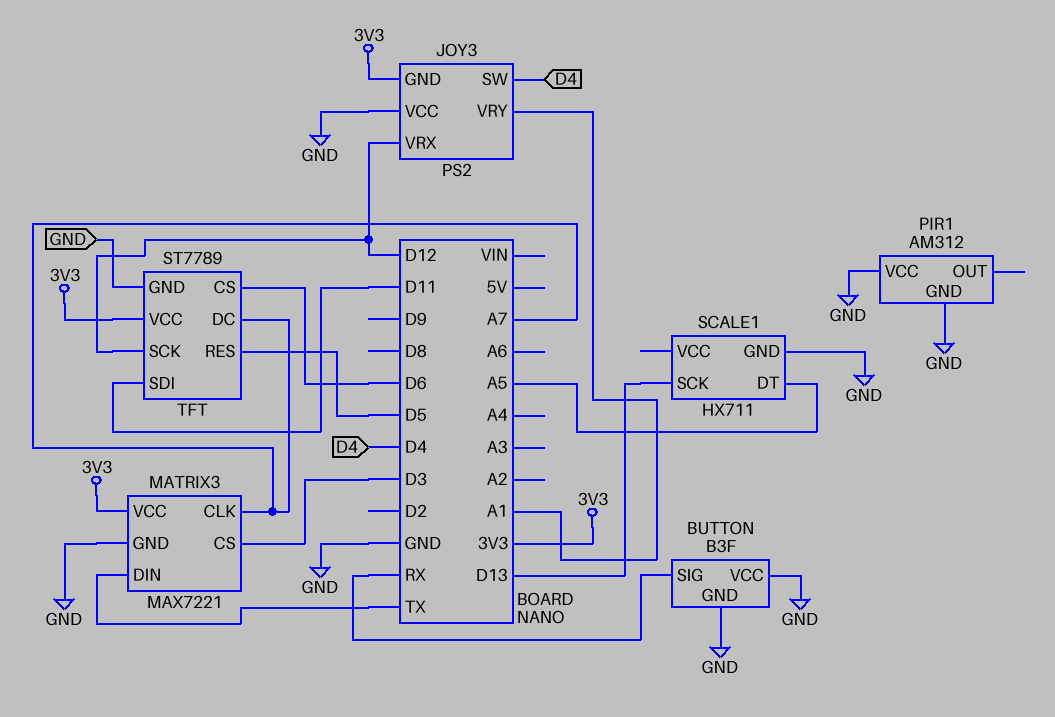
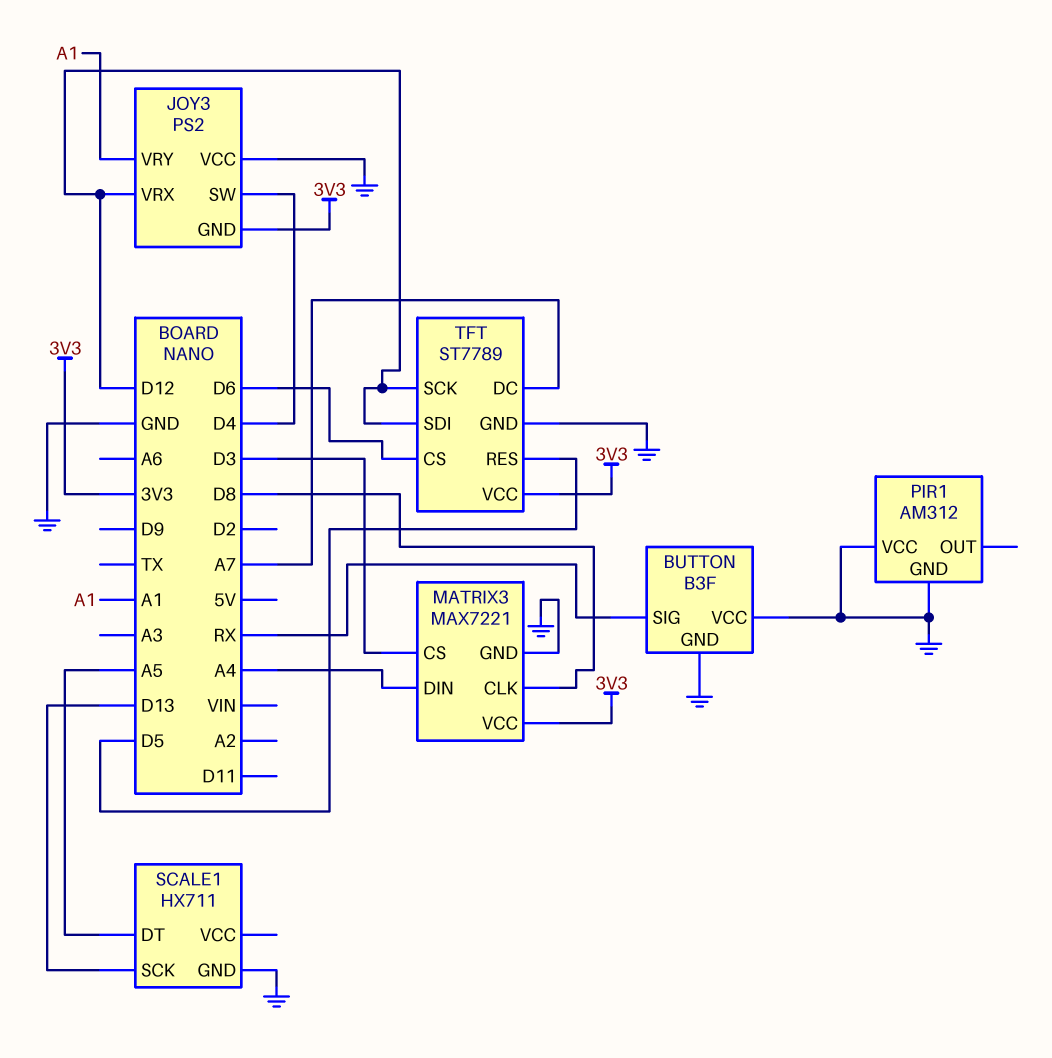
MATRIX3 pin CLK: A7 -> D8
MATRIX3 pin DIN: TX -> A4
TFT pin SDI: D11 -> D12

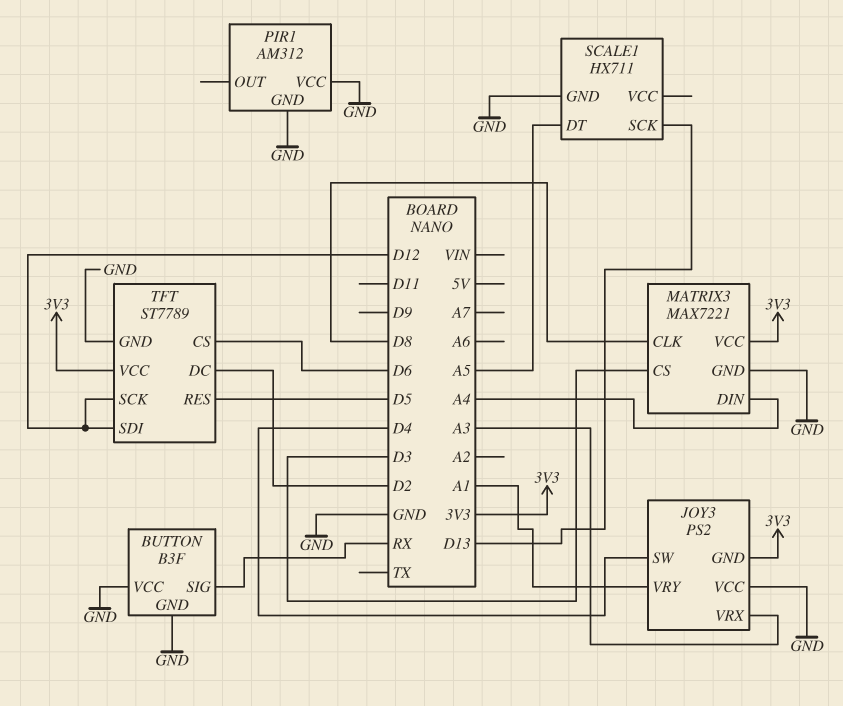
JOY3 pin VRX: D12 -> A3
TFT pin DC: A7 -> D2

